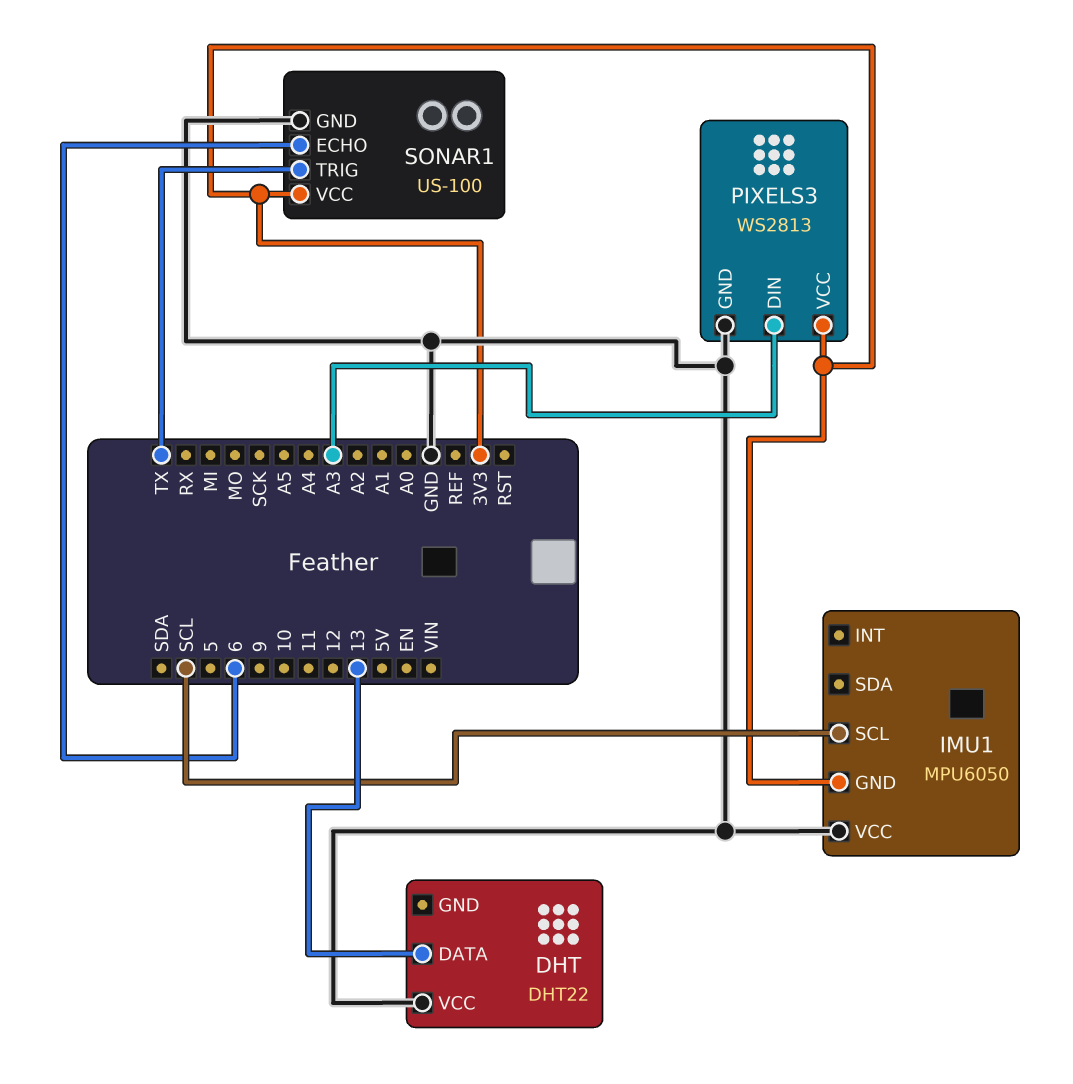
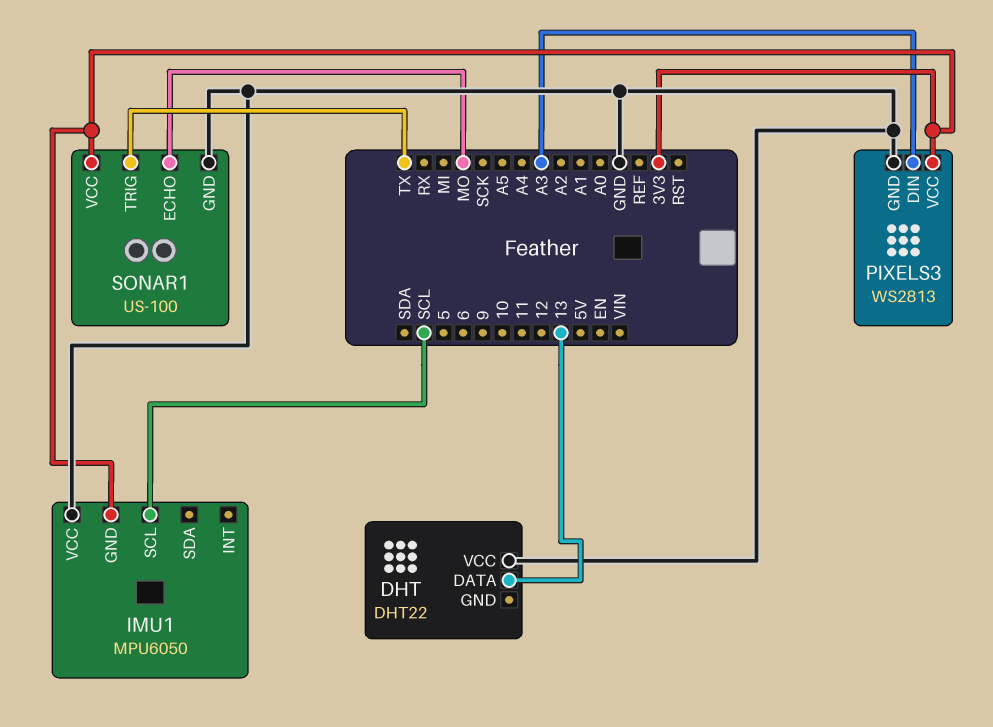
SONAR1 pin ECHO: 6 -> MO

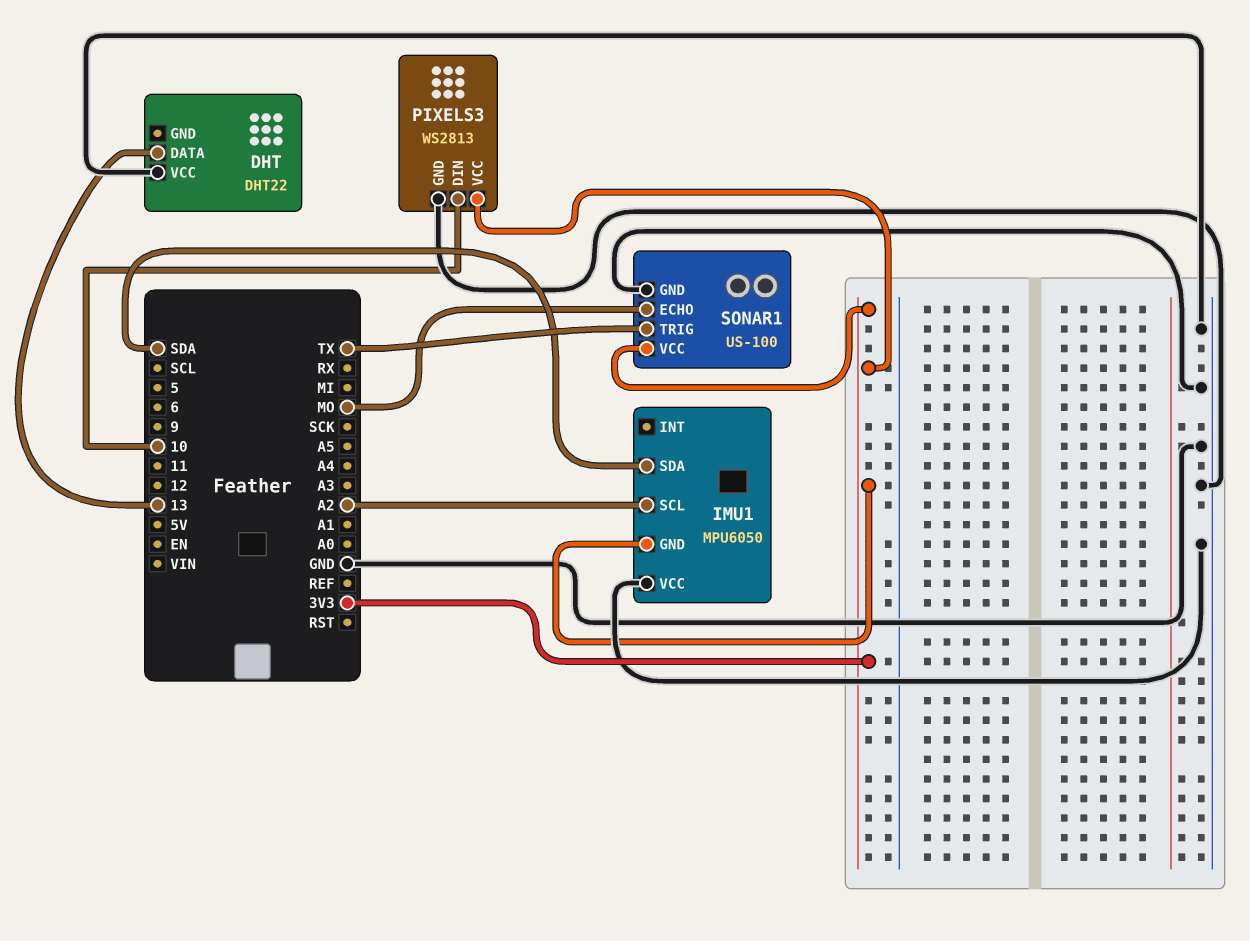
IMU1 pin SCL: SCL -> A2
IMU1 pin SDA: none -> SDA
PIXELS3 pin DIN: A3 -> 10

